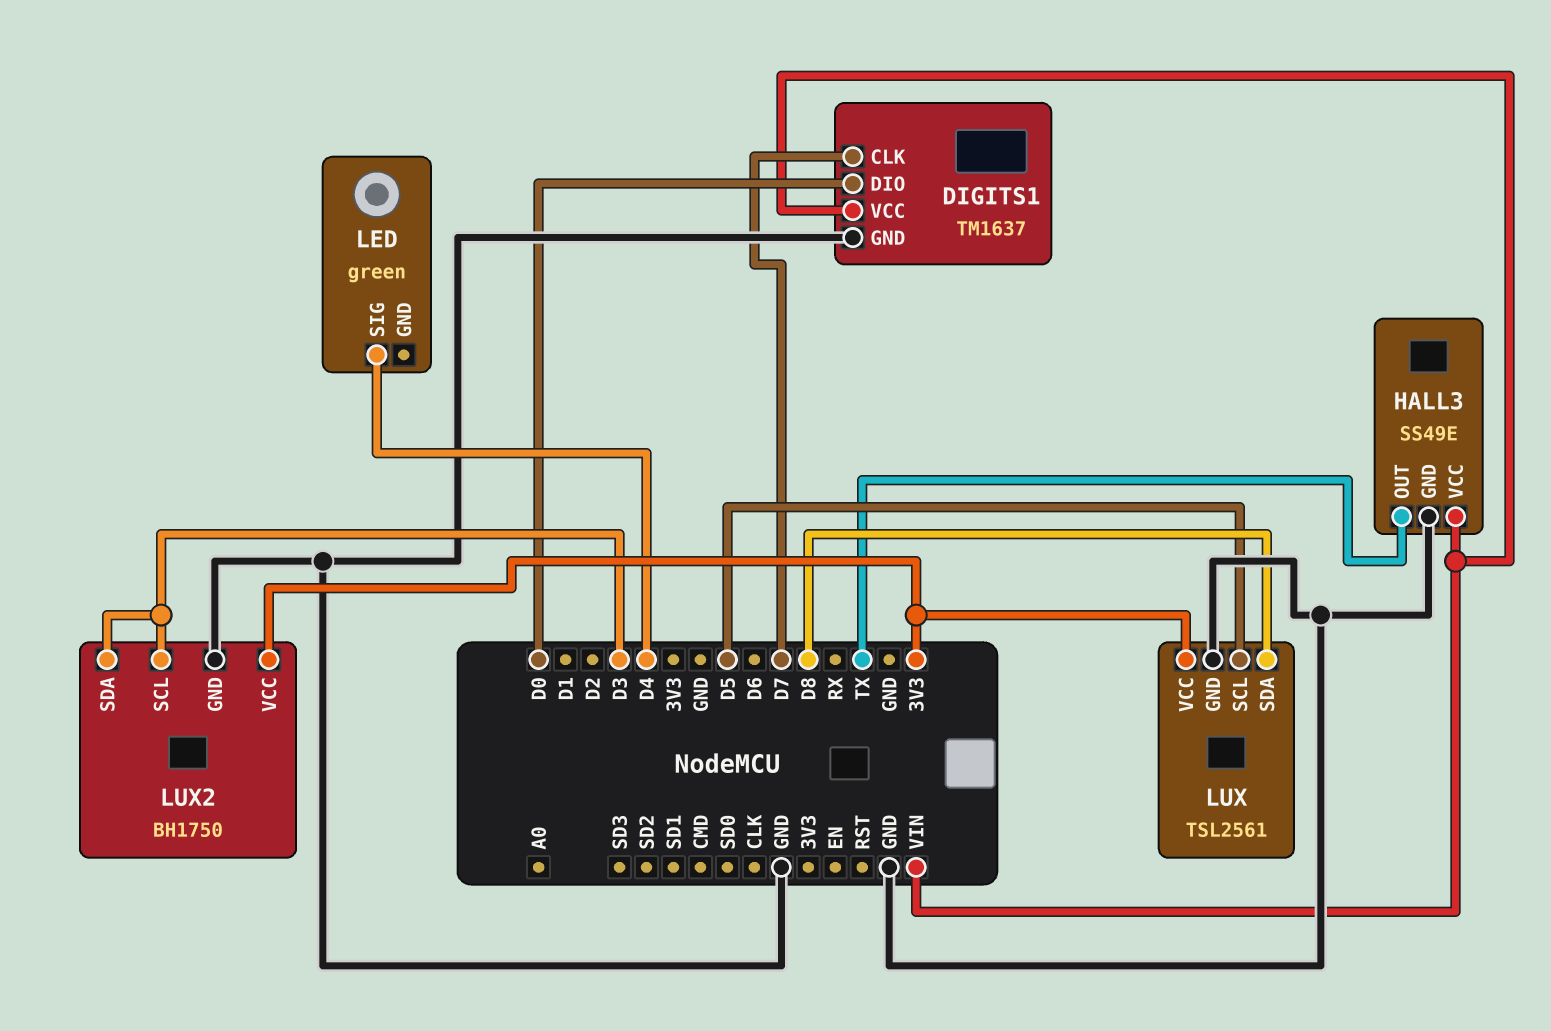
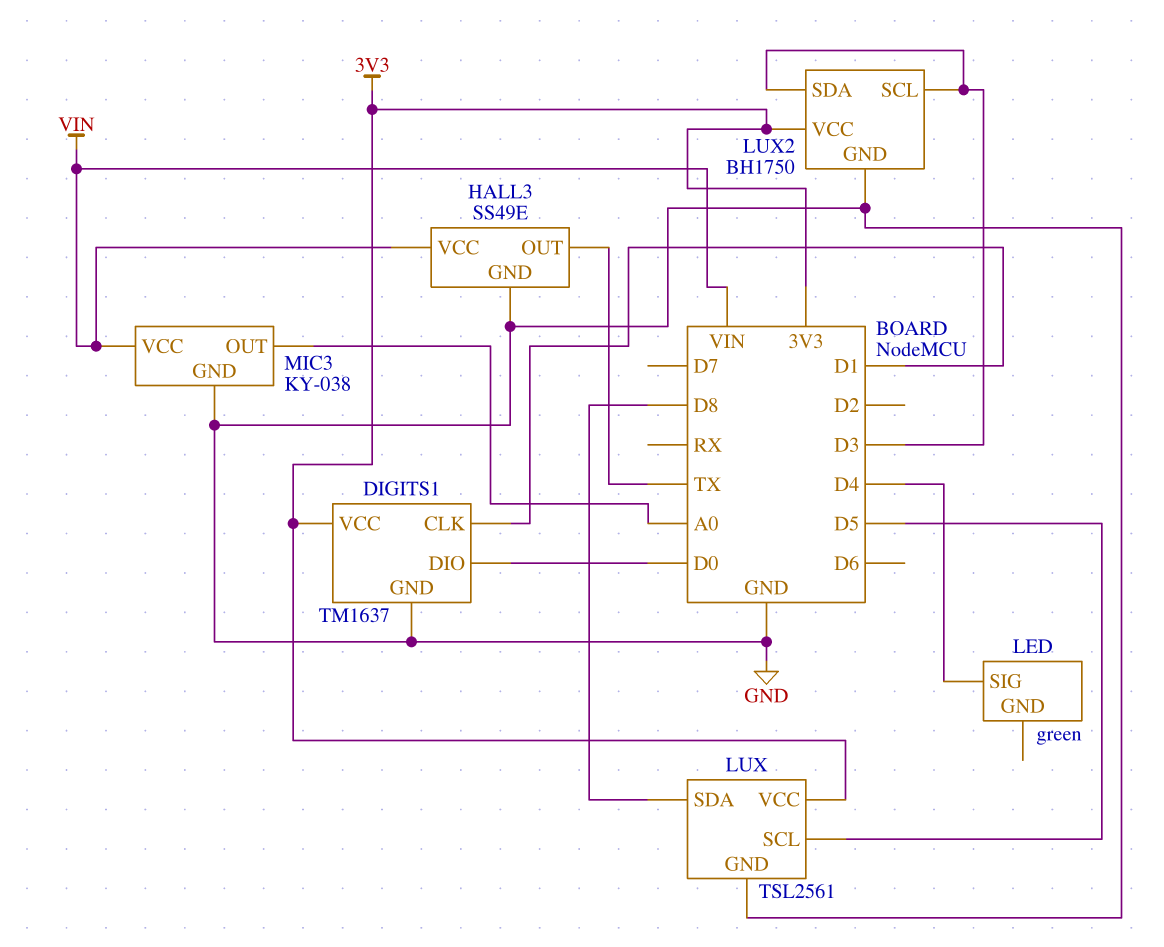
DIGITS1 pin CLK: D7 -> D1
DIGITS1 pin VCC: VIN -> 3V3
MIC3: none -> KY-038
MIC3 pin GND: none -> GND
MIC3 pin OUT: none -> A0
MIC3 pin VCC: none -> VIN

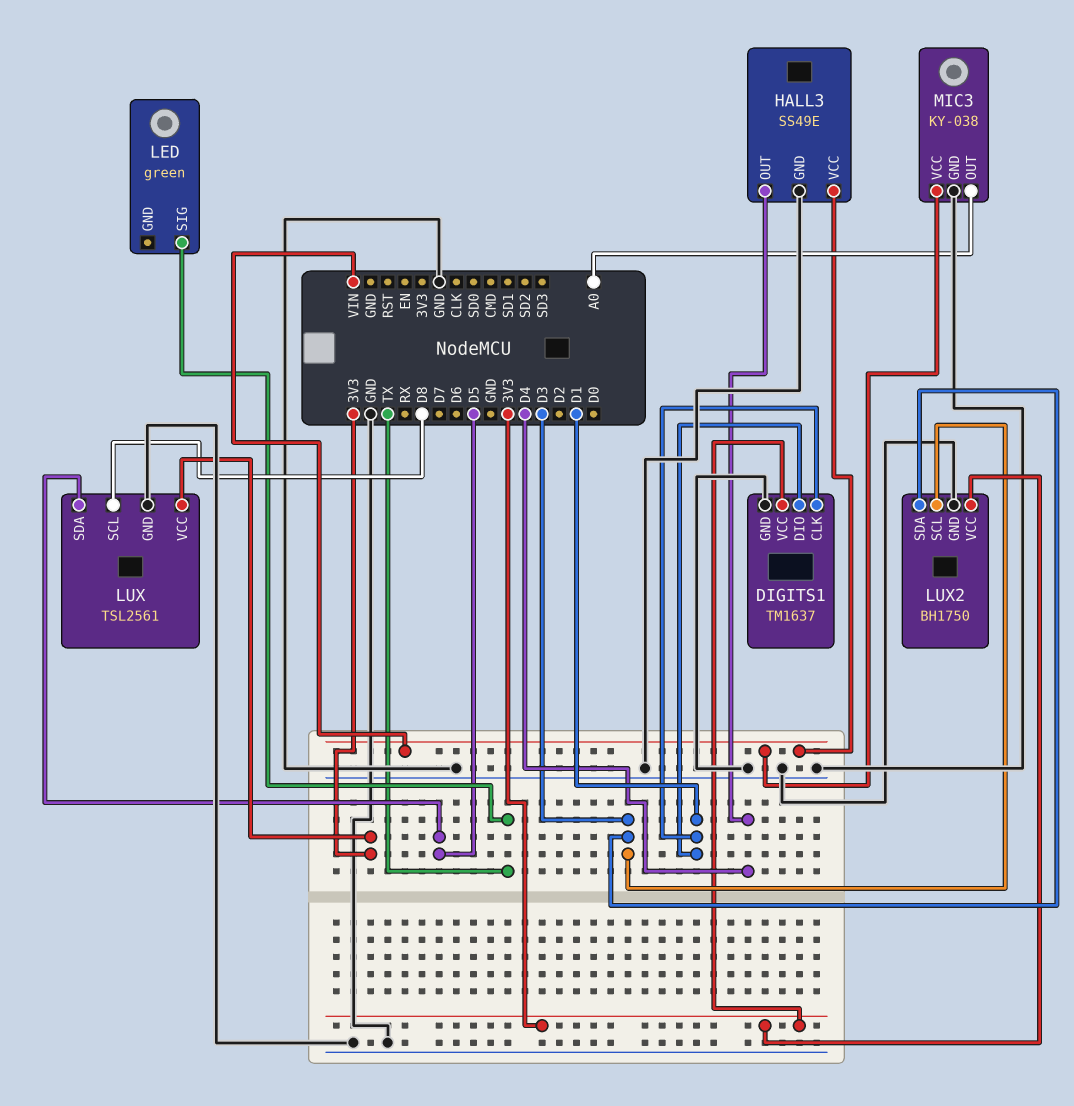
DIGITS1 pin DIO: D0 -> D1
HALL3 pin OUT: TX -> D4
LED pin SIG: D4 -> TX
LUX pin SCL: D5 -> D8
LUX pin SDA: D8 -> D5

